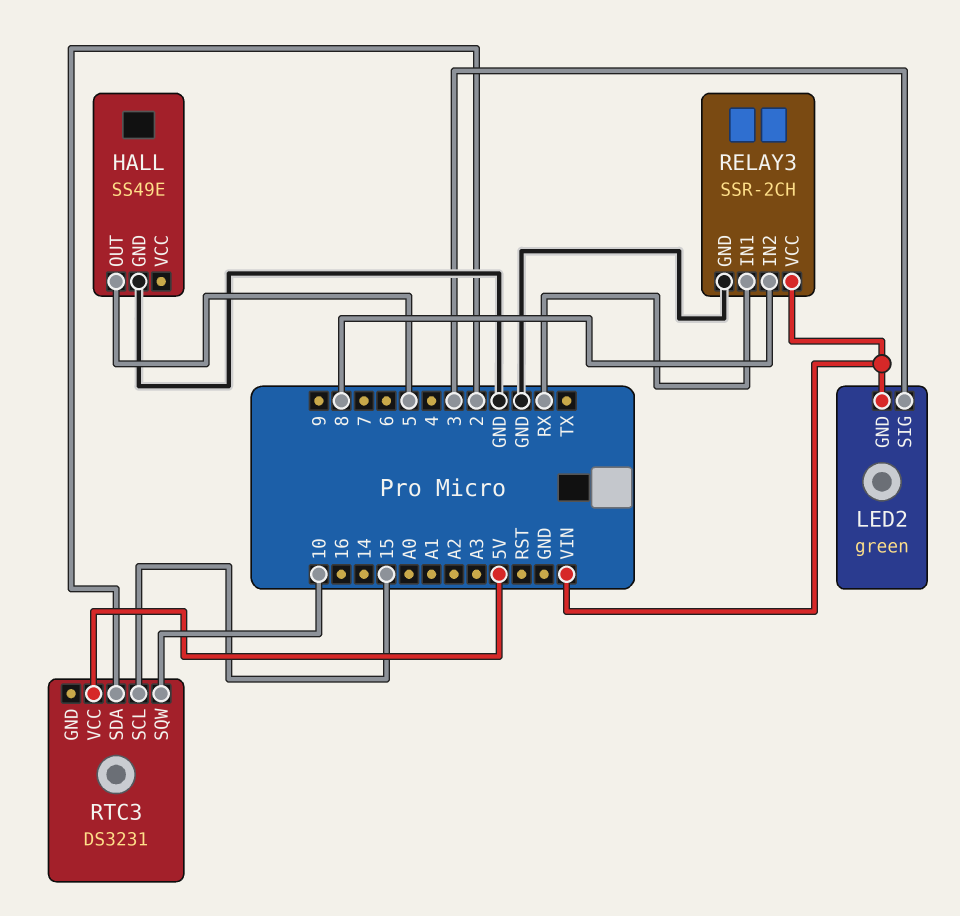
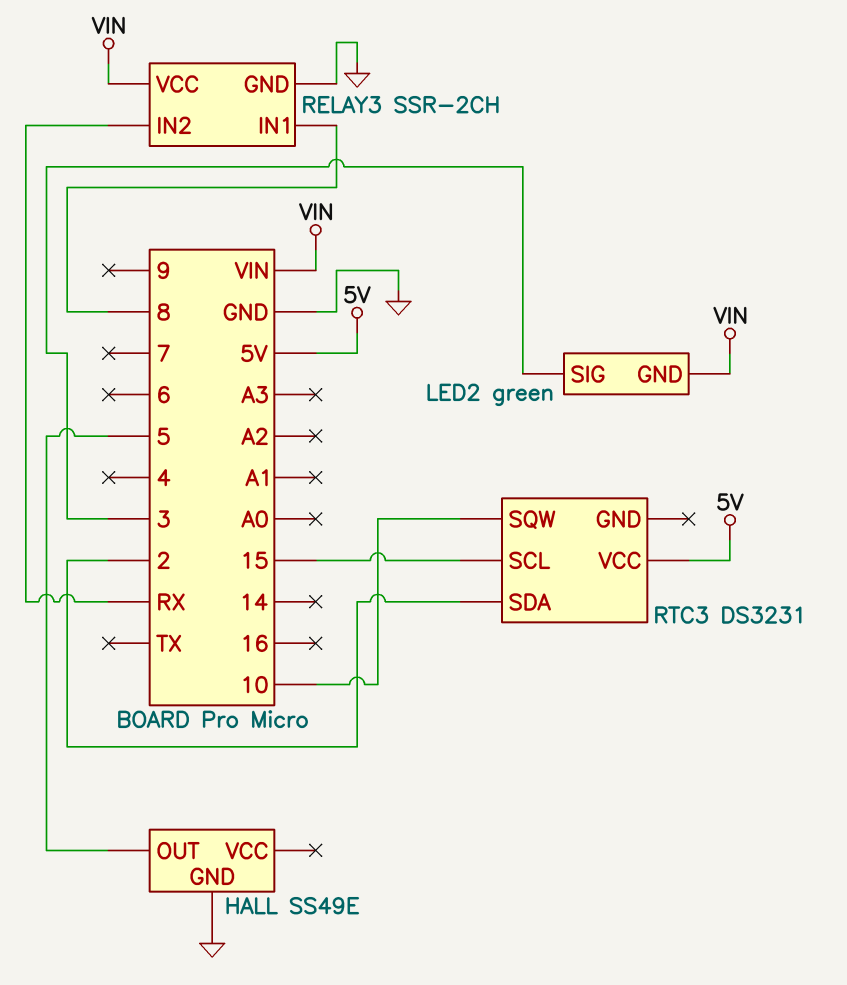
RELAY3 pin IN1: RX -> 8
RELAY3 pin IN2: 8 -> RX

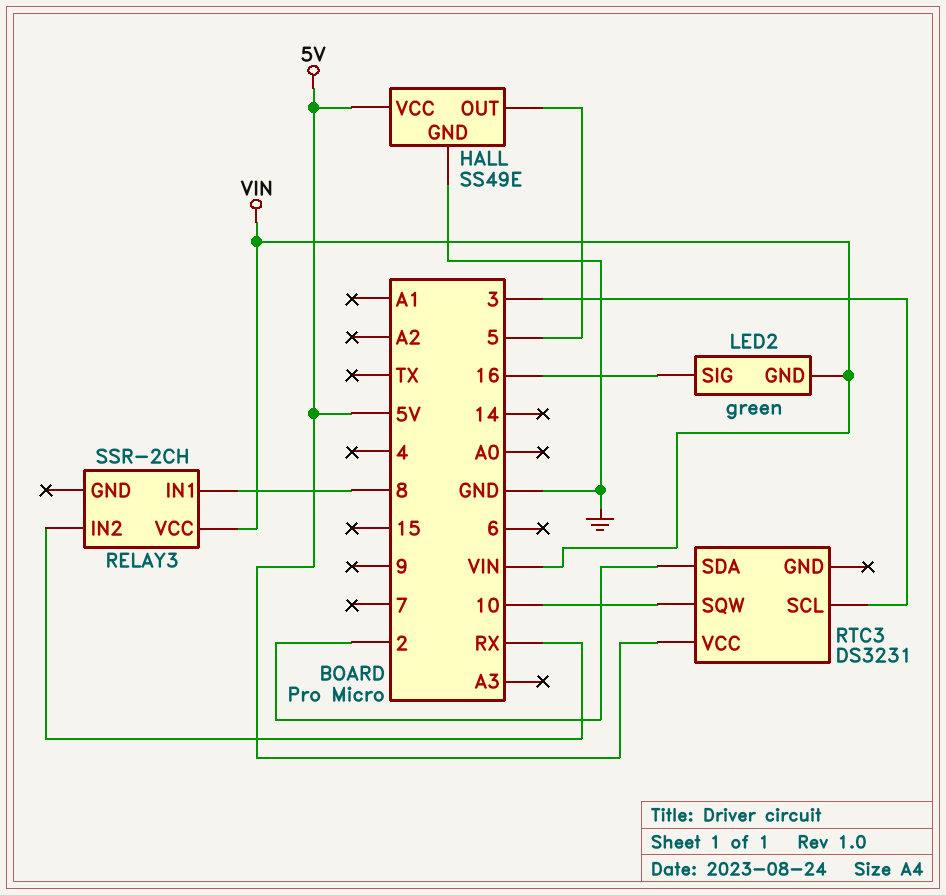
HALL pin VCC: none -> 5V
LED2 pin SIG: 3 -> 16
RELAY3 pin GND: GND -> none
RTC3 pin SCL: 15 -> 3

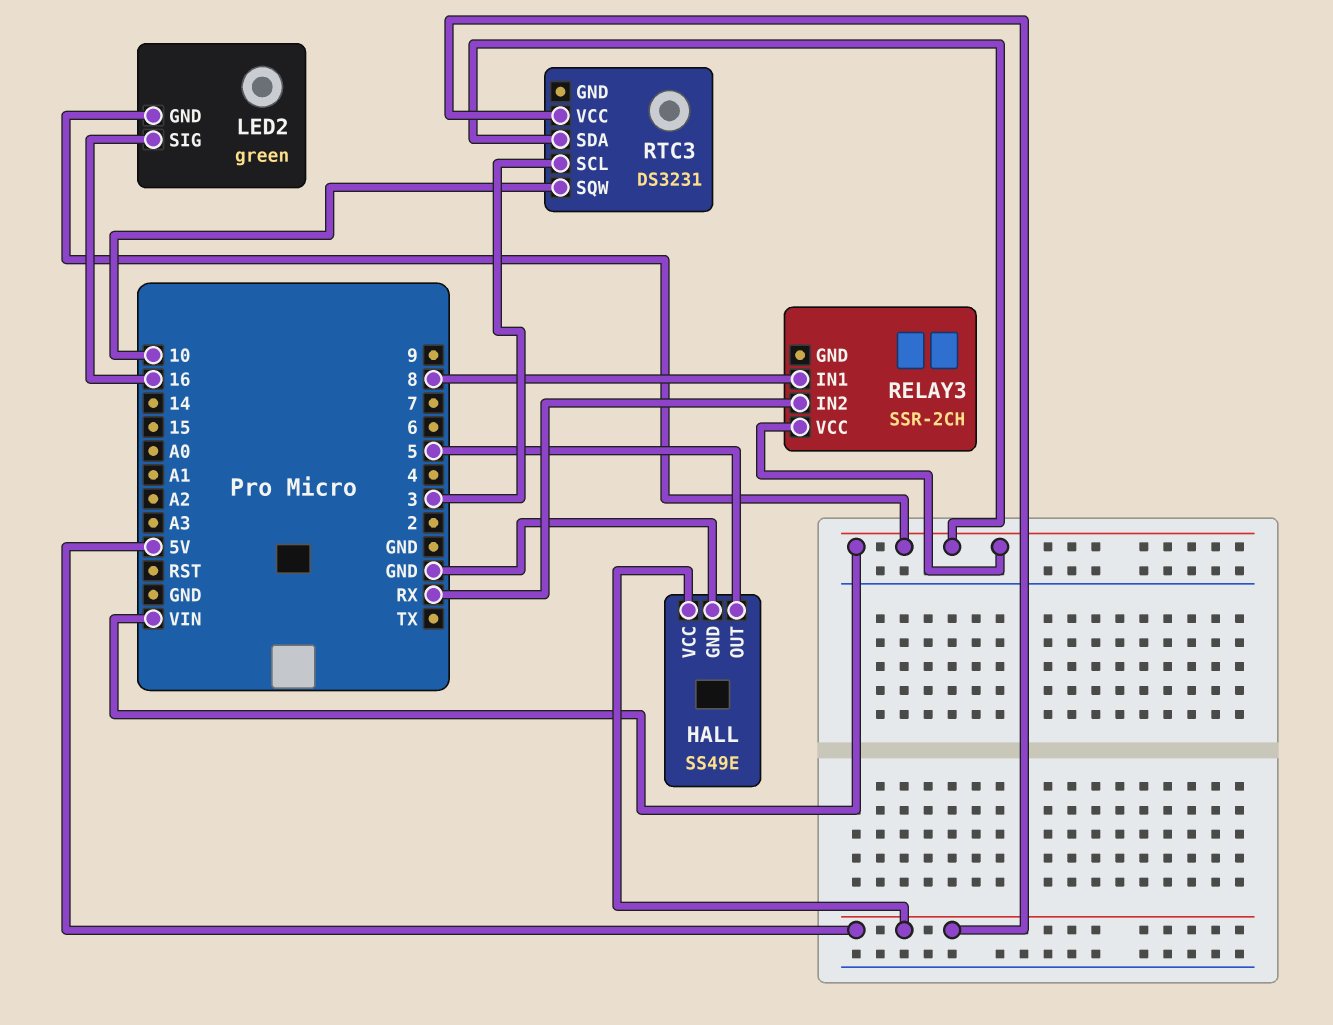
RTC3 pin SDA: 2 -> VIN

